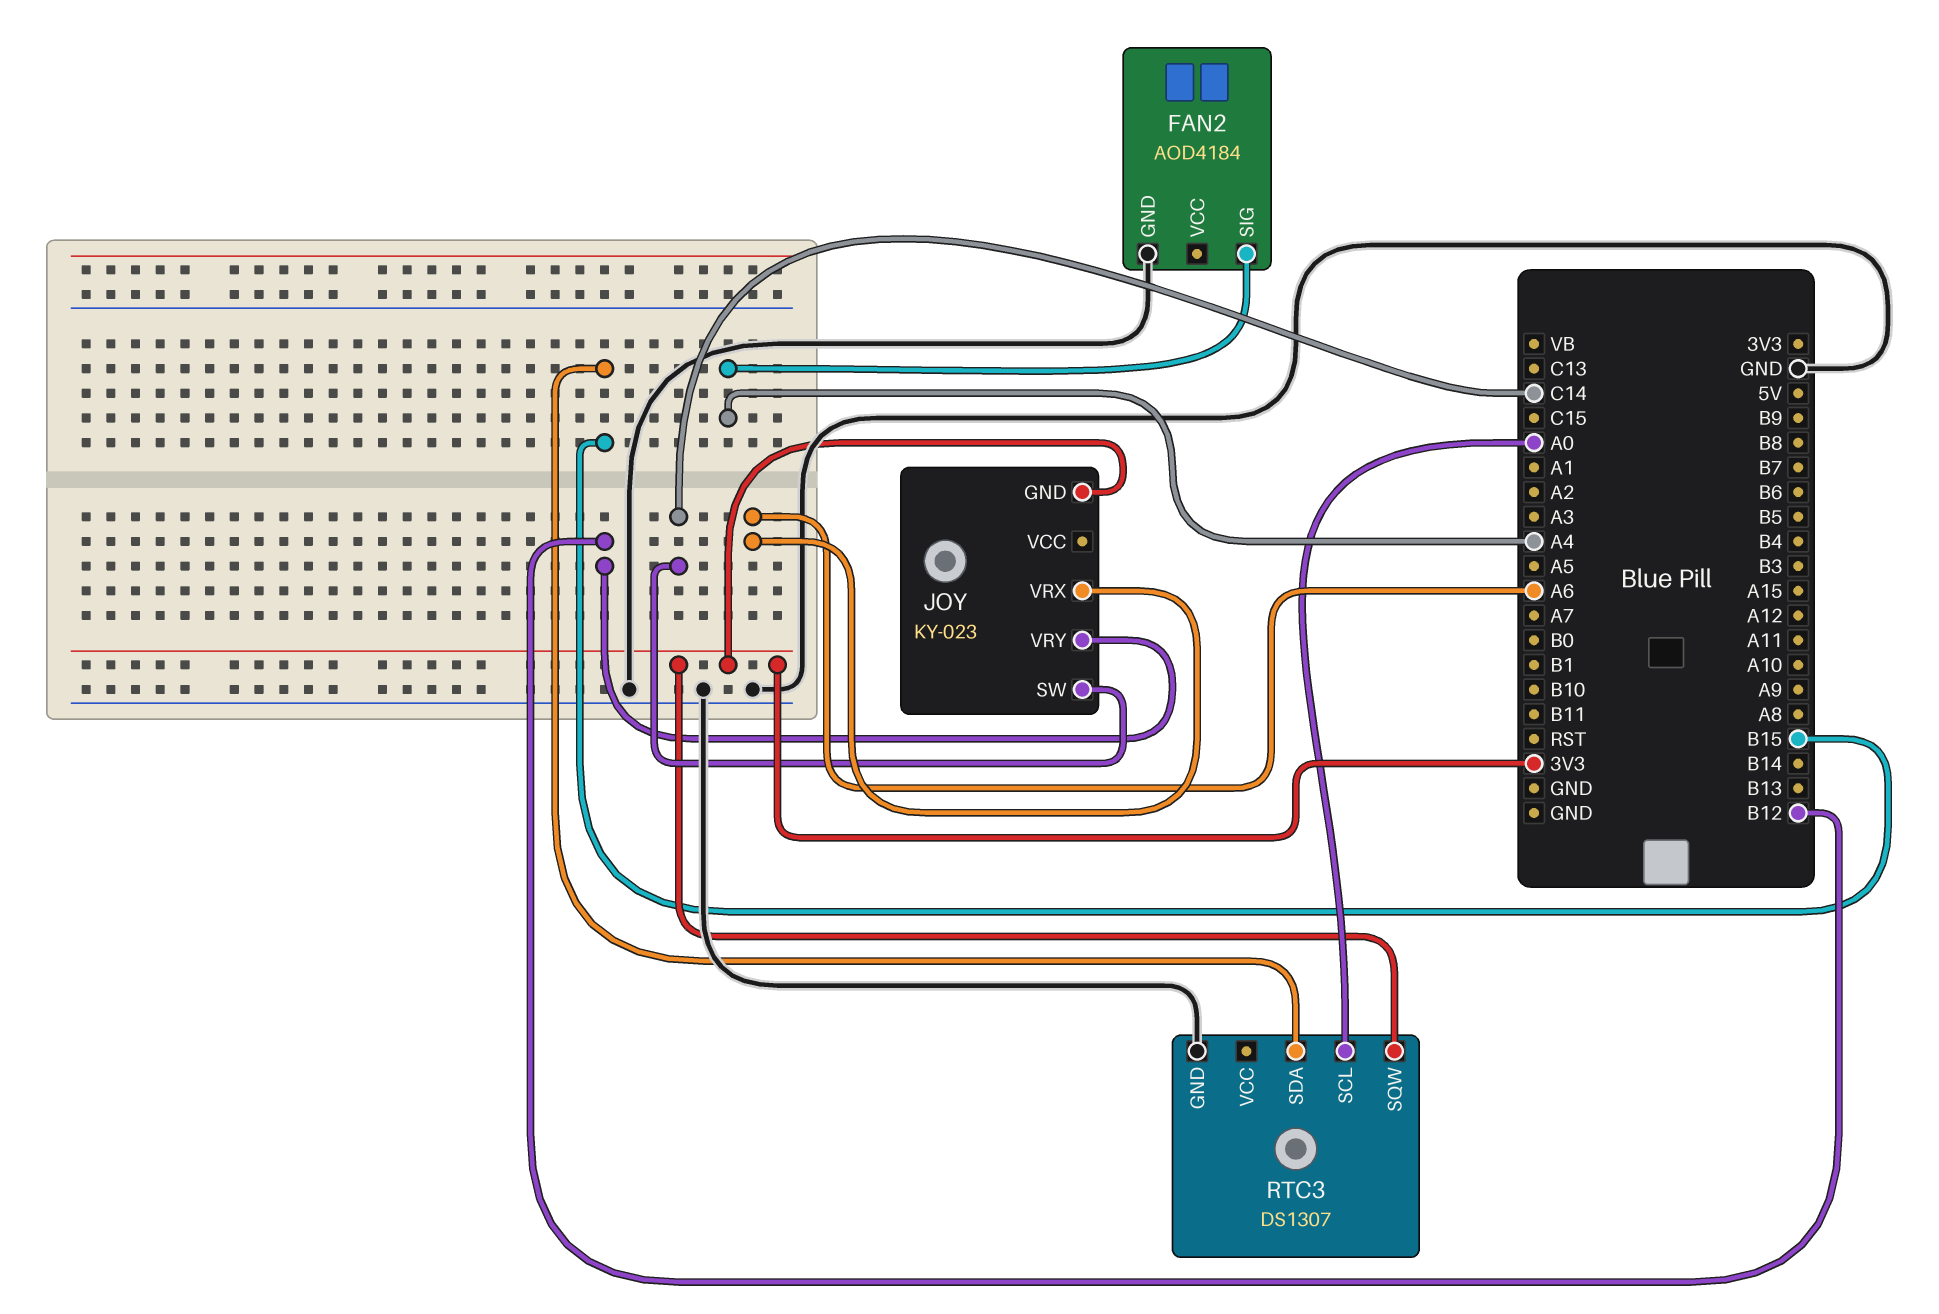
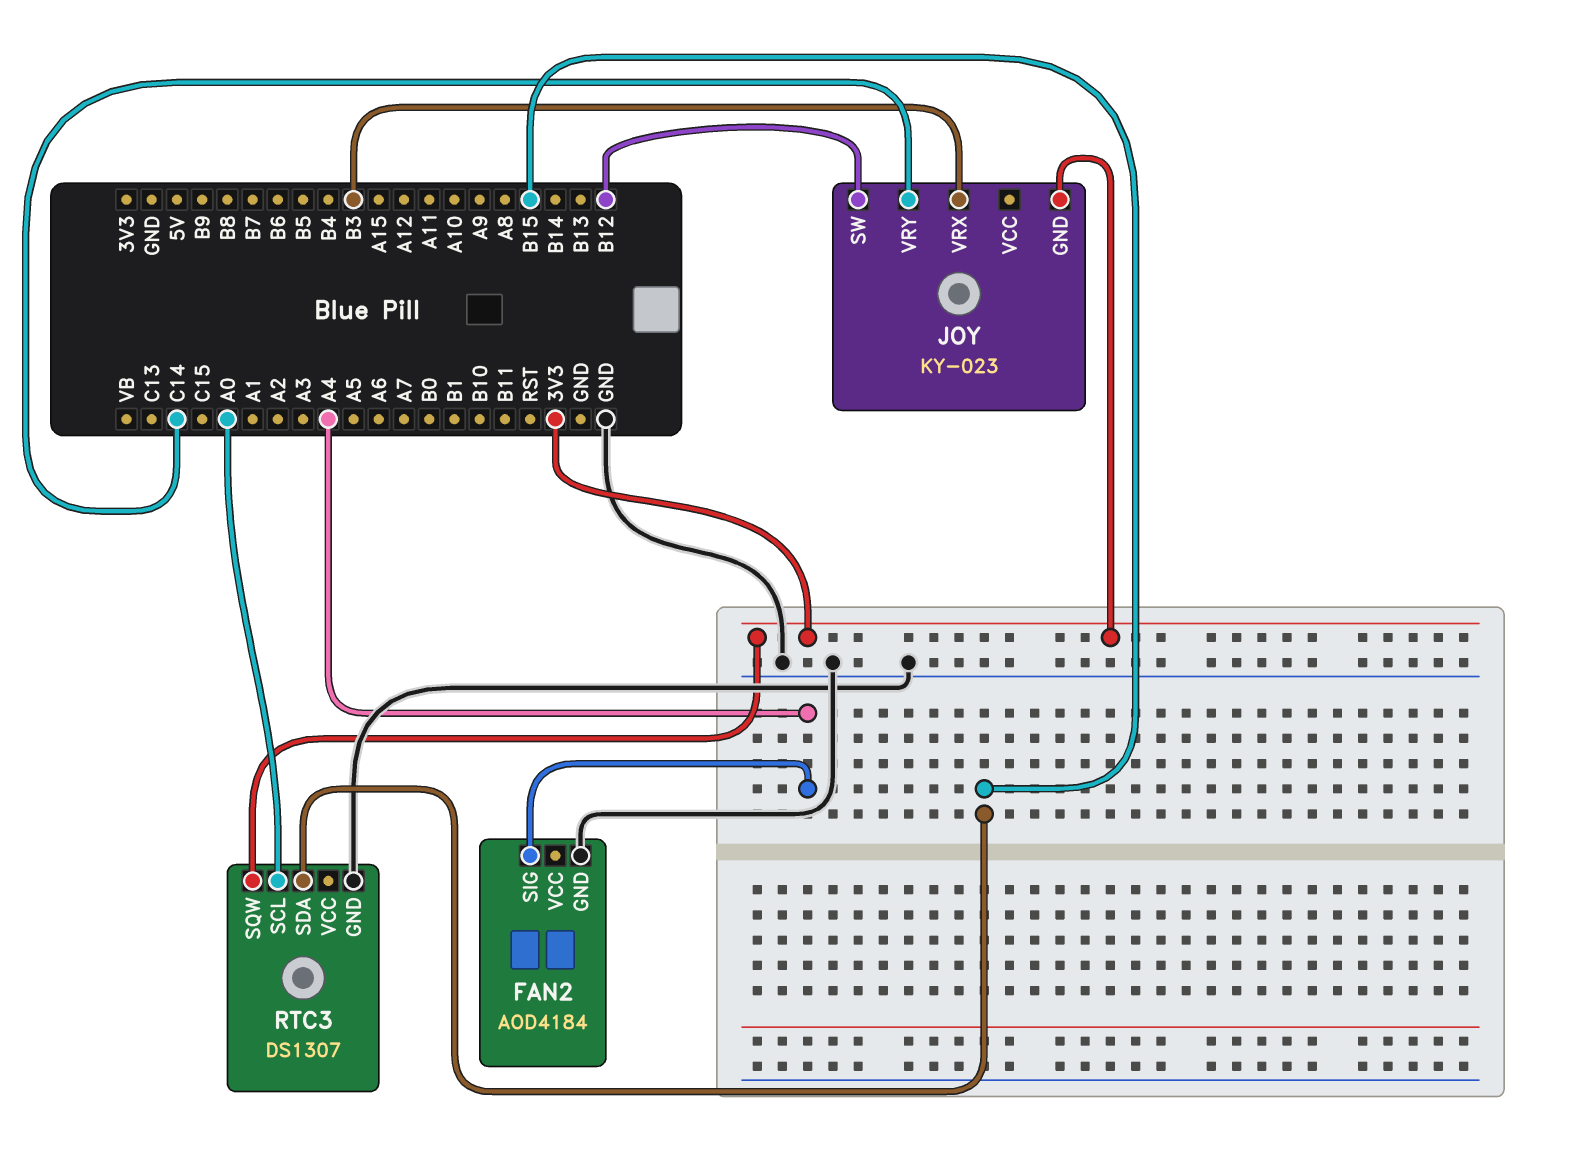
JOY pin SW: C14 -> B12
JOY pin VRX: A6 -> B3
JOY pin VRY: B12 -> C14

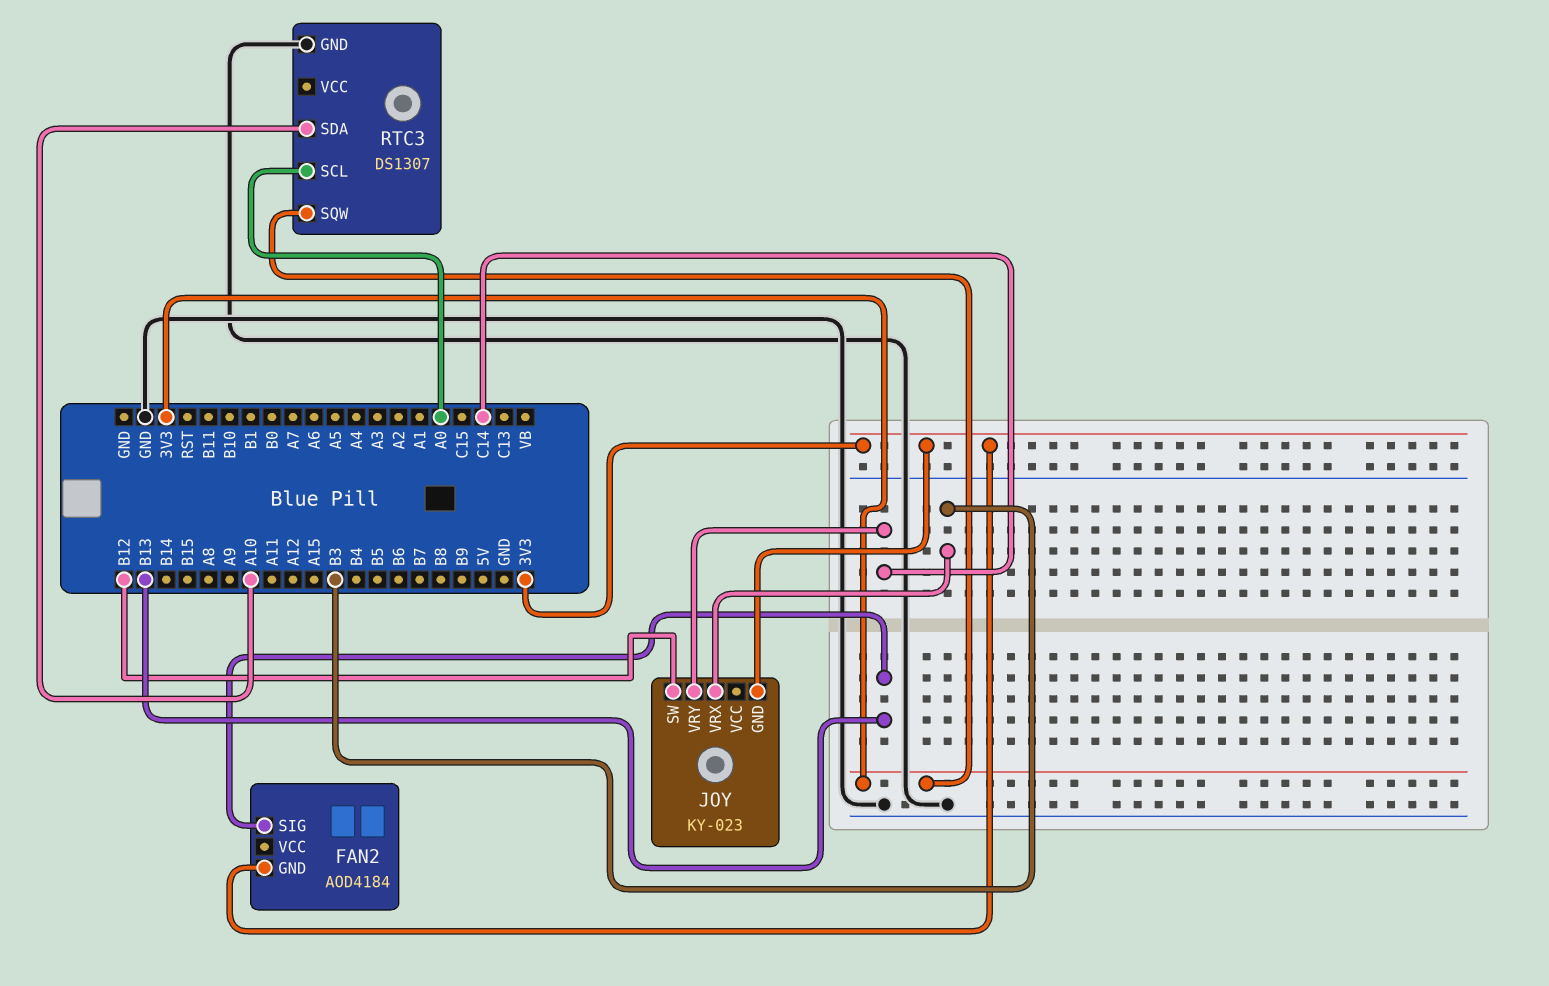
FAN2 pin GND: GND -> 3V3
FAN2 pin SIG: A4 -> B13
RTC3 pin SDA: B15 -> A10

